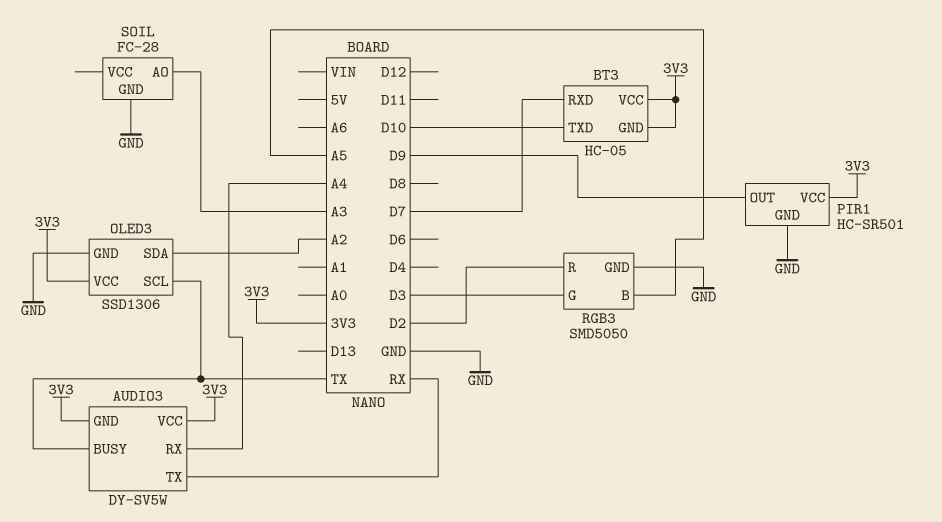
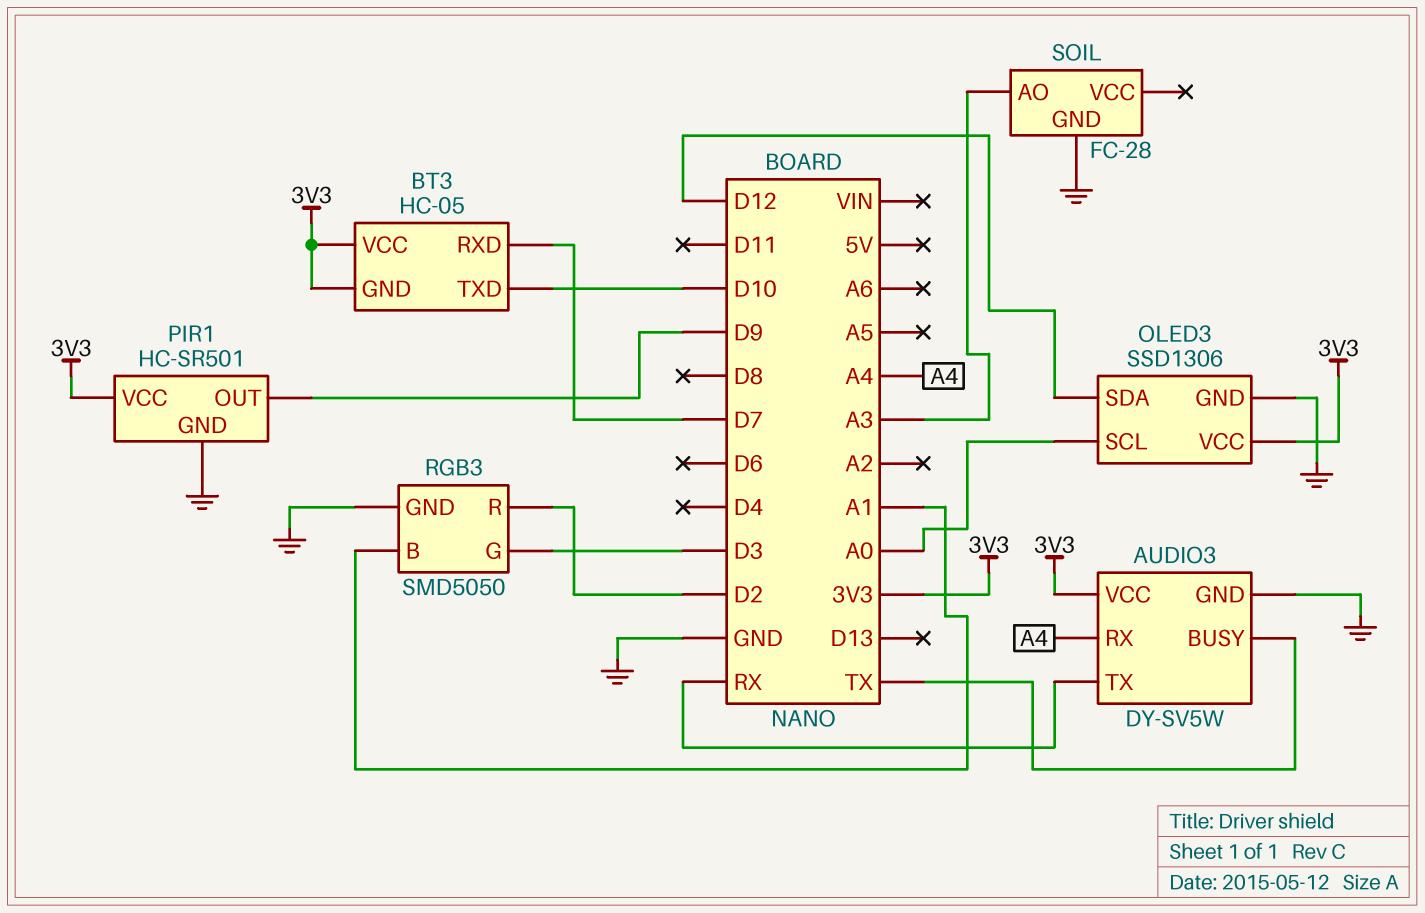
AUDIO3 pin GND: 3V3 -> GND
OLED3 pin SCL: TX -> A0
OLED3 pin SDA: A2 -> D12
RGB3 pin B: A5 -> A1

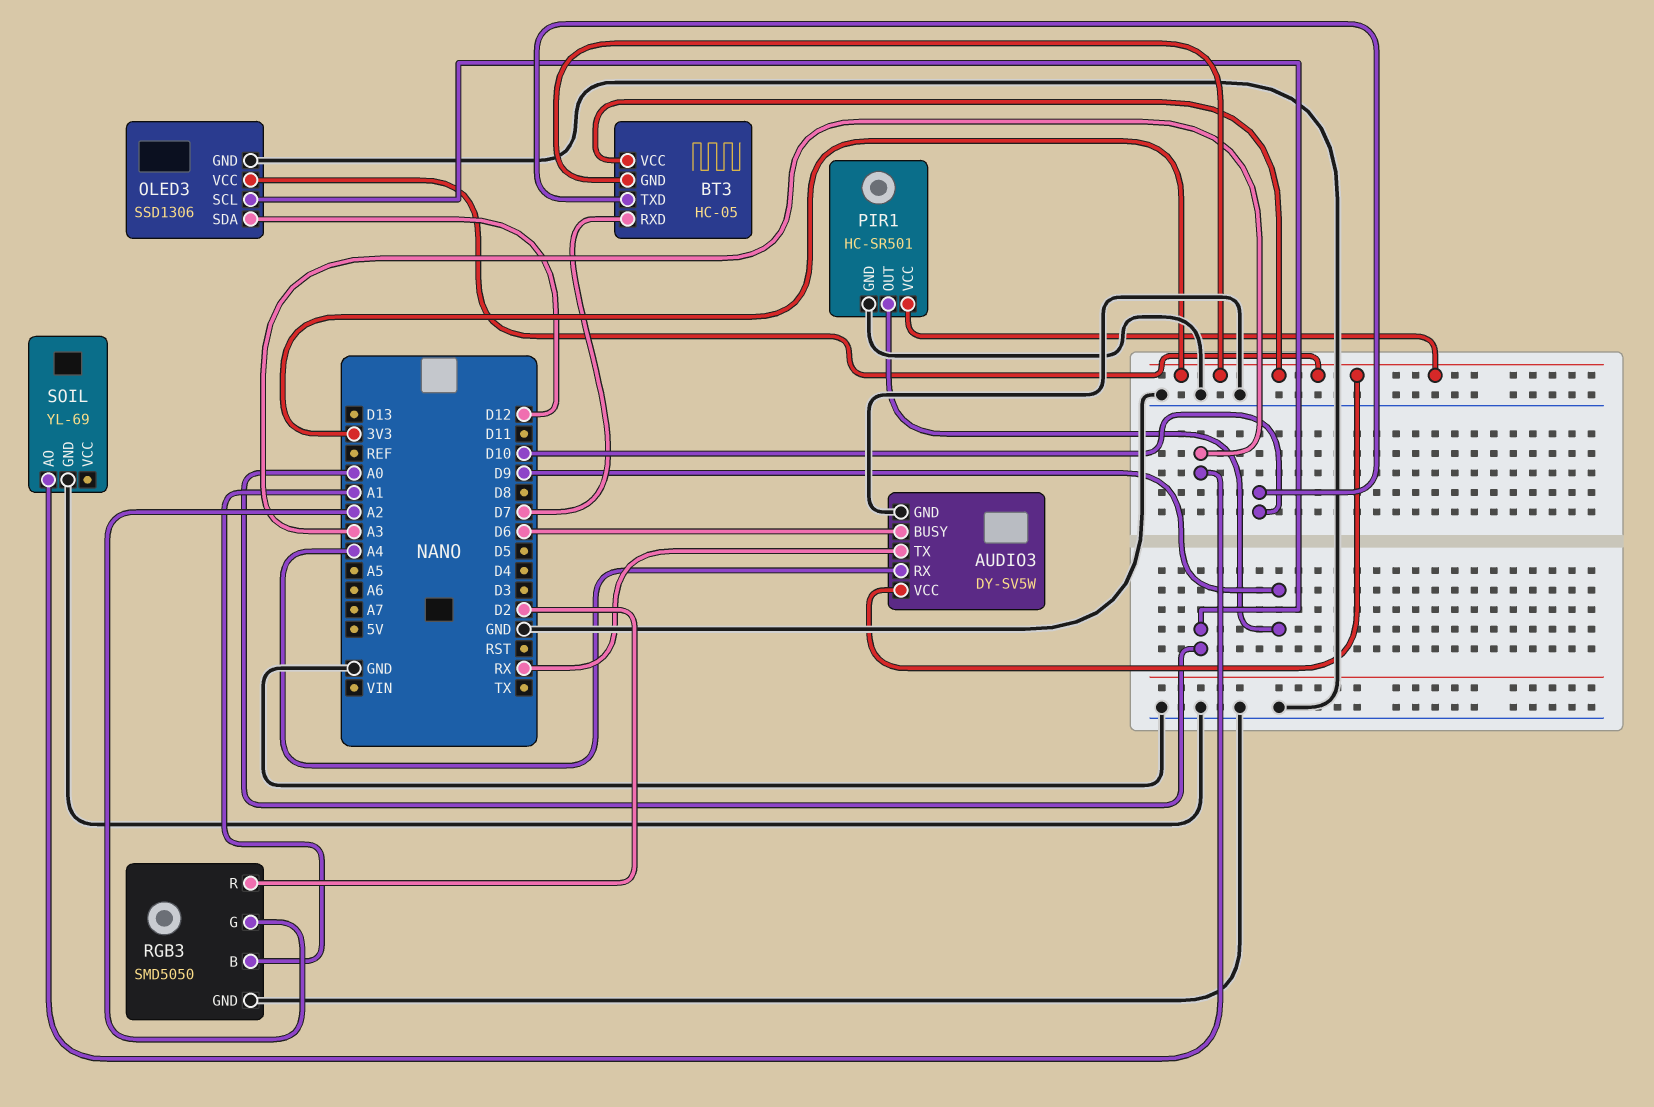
AUDIO3 pin BUSY: TX -> D6
RGB3 pin G: D3 -> A2
SOIL: FC-28 -> YL-69

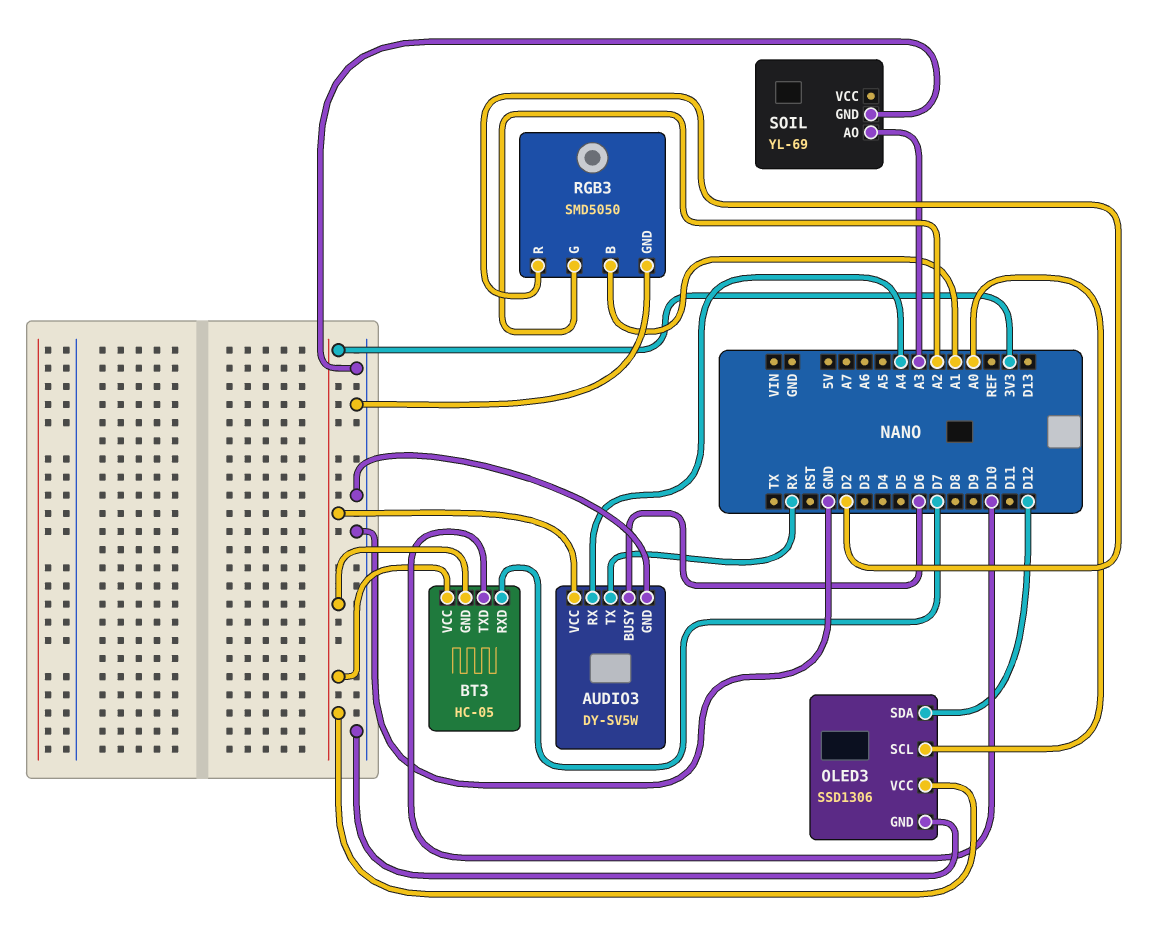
PIR1: HC-SR501 -> none
PIR1 pin GND: GND -> none
PIR1 pin OUT: D9 -> none
PIR1 pin VCC: 3V3 -> none

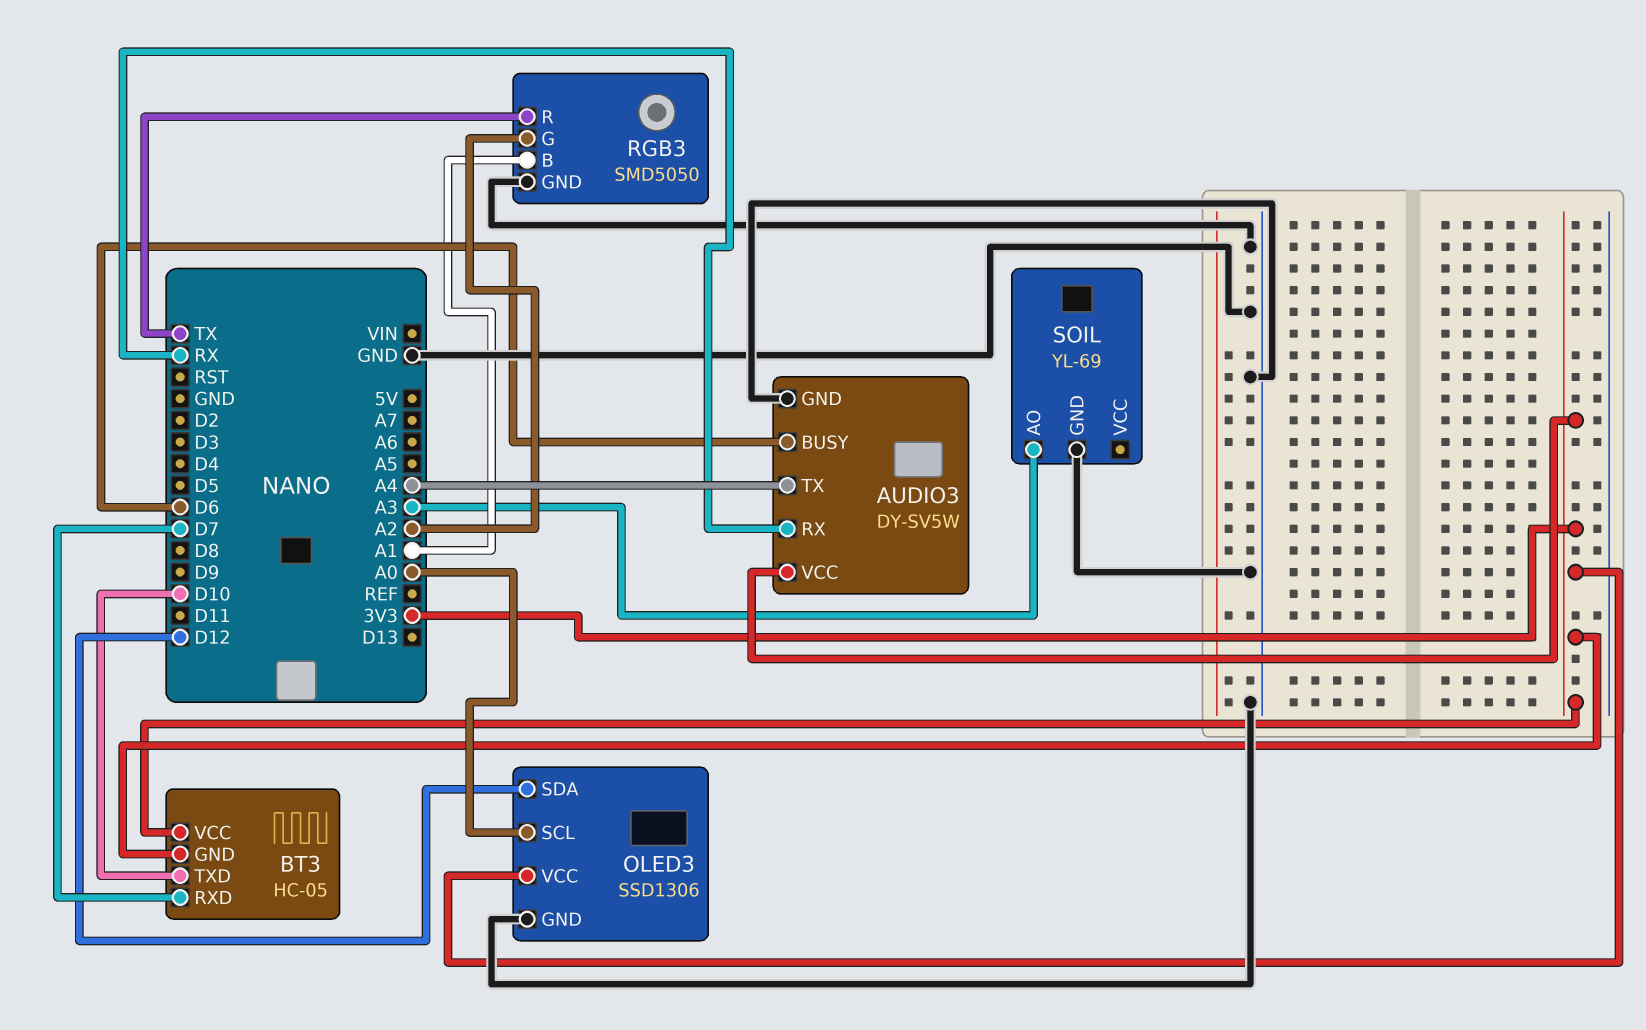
AUDIO3 pin RX: A4 -> RX
AUDIO3 pin TX: RX -> A4
RGB3 pin R: D2 -> TX

